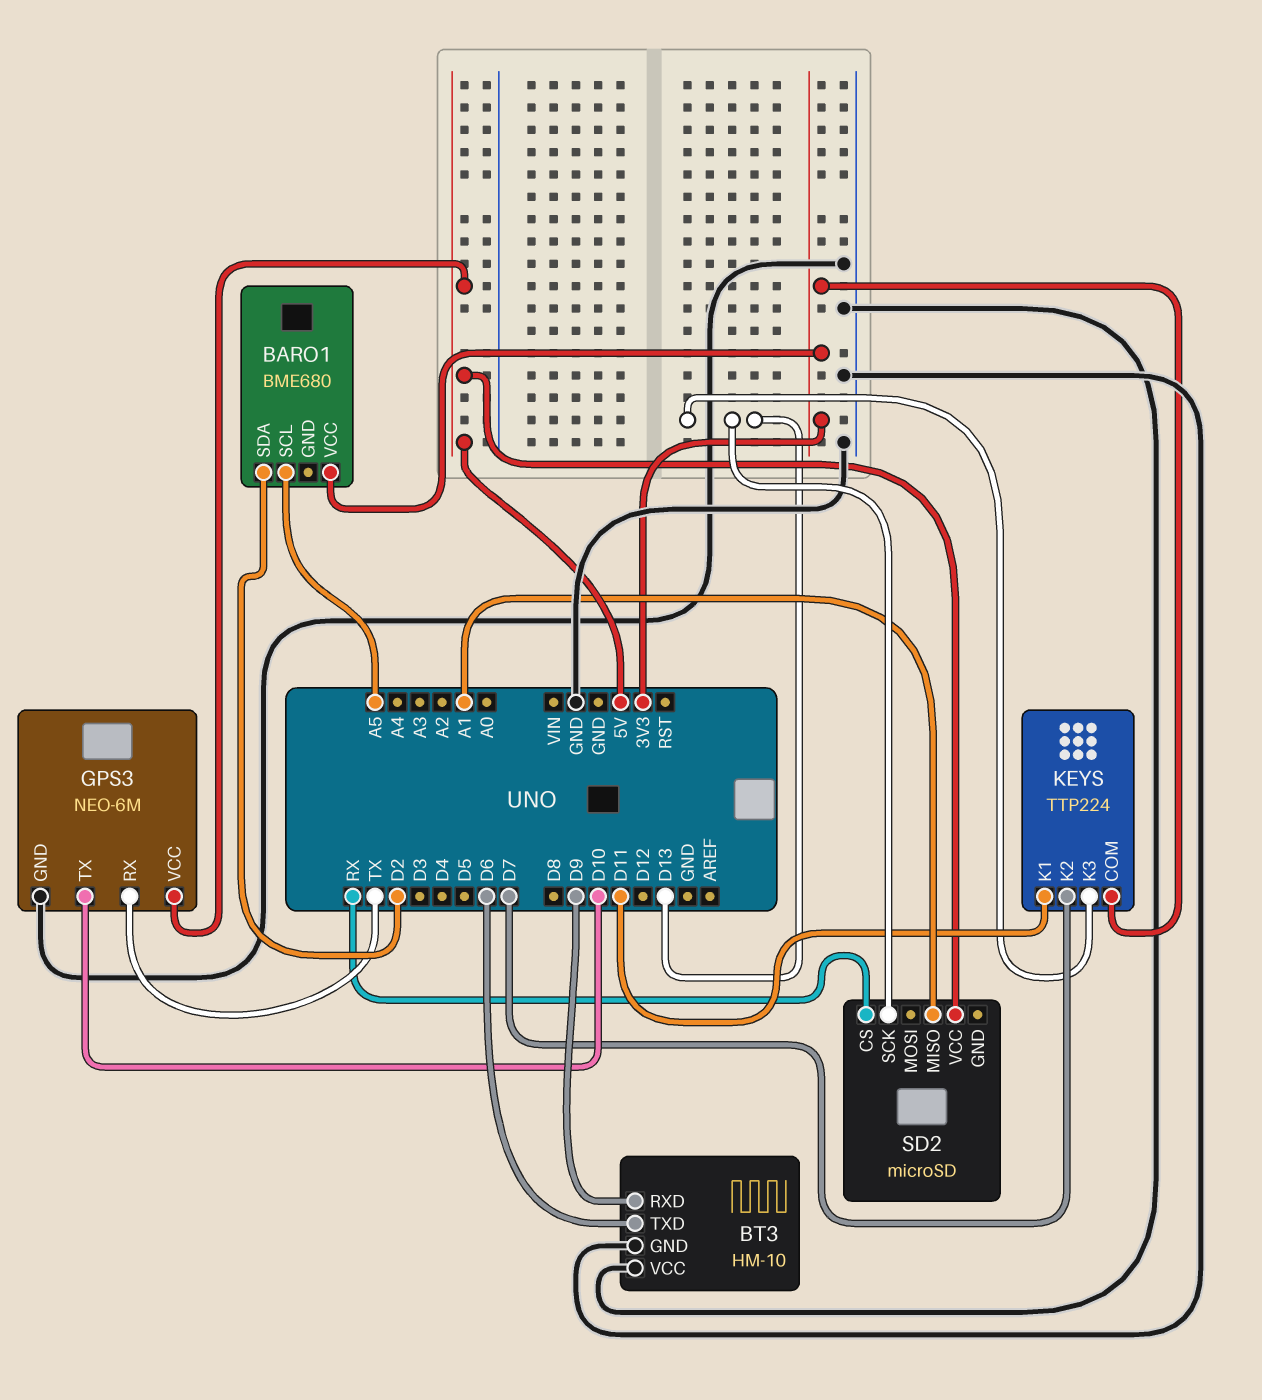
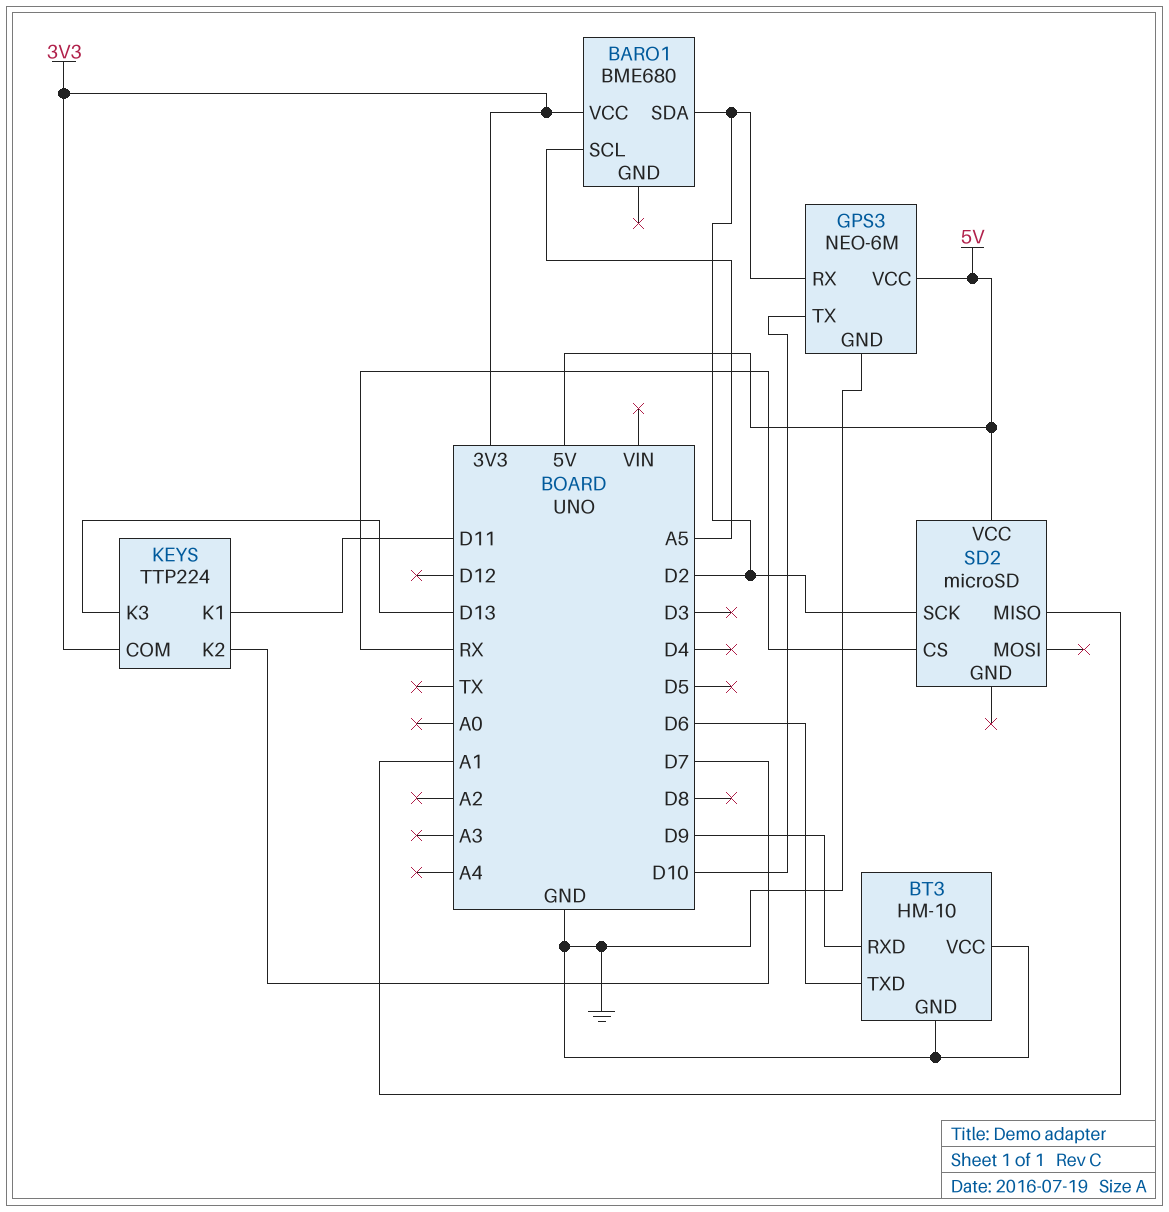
GPS3 pin RX: TX -> D2
SD2 pin SCK: D13 -> D2

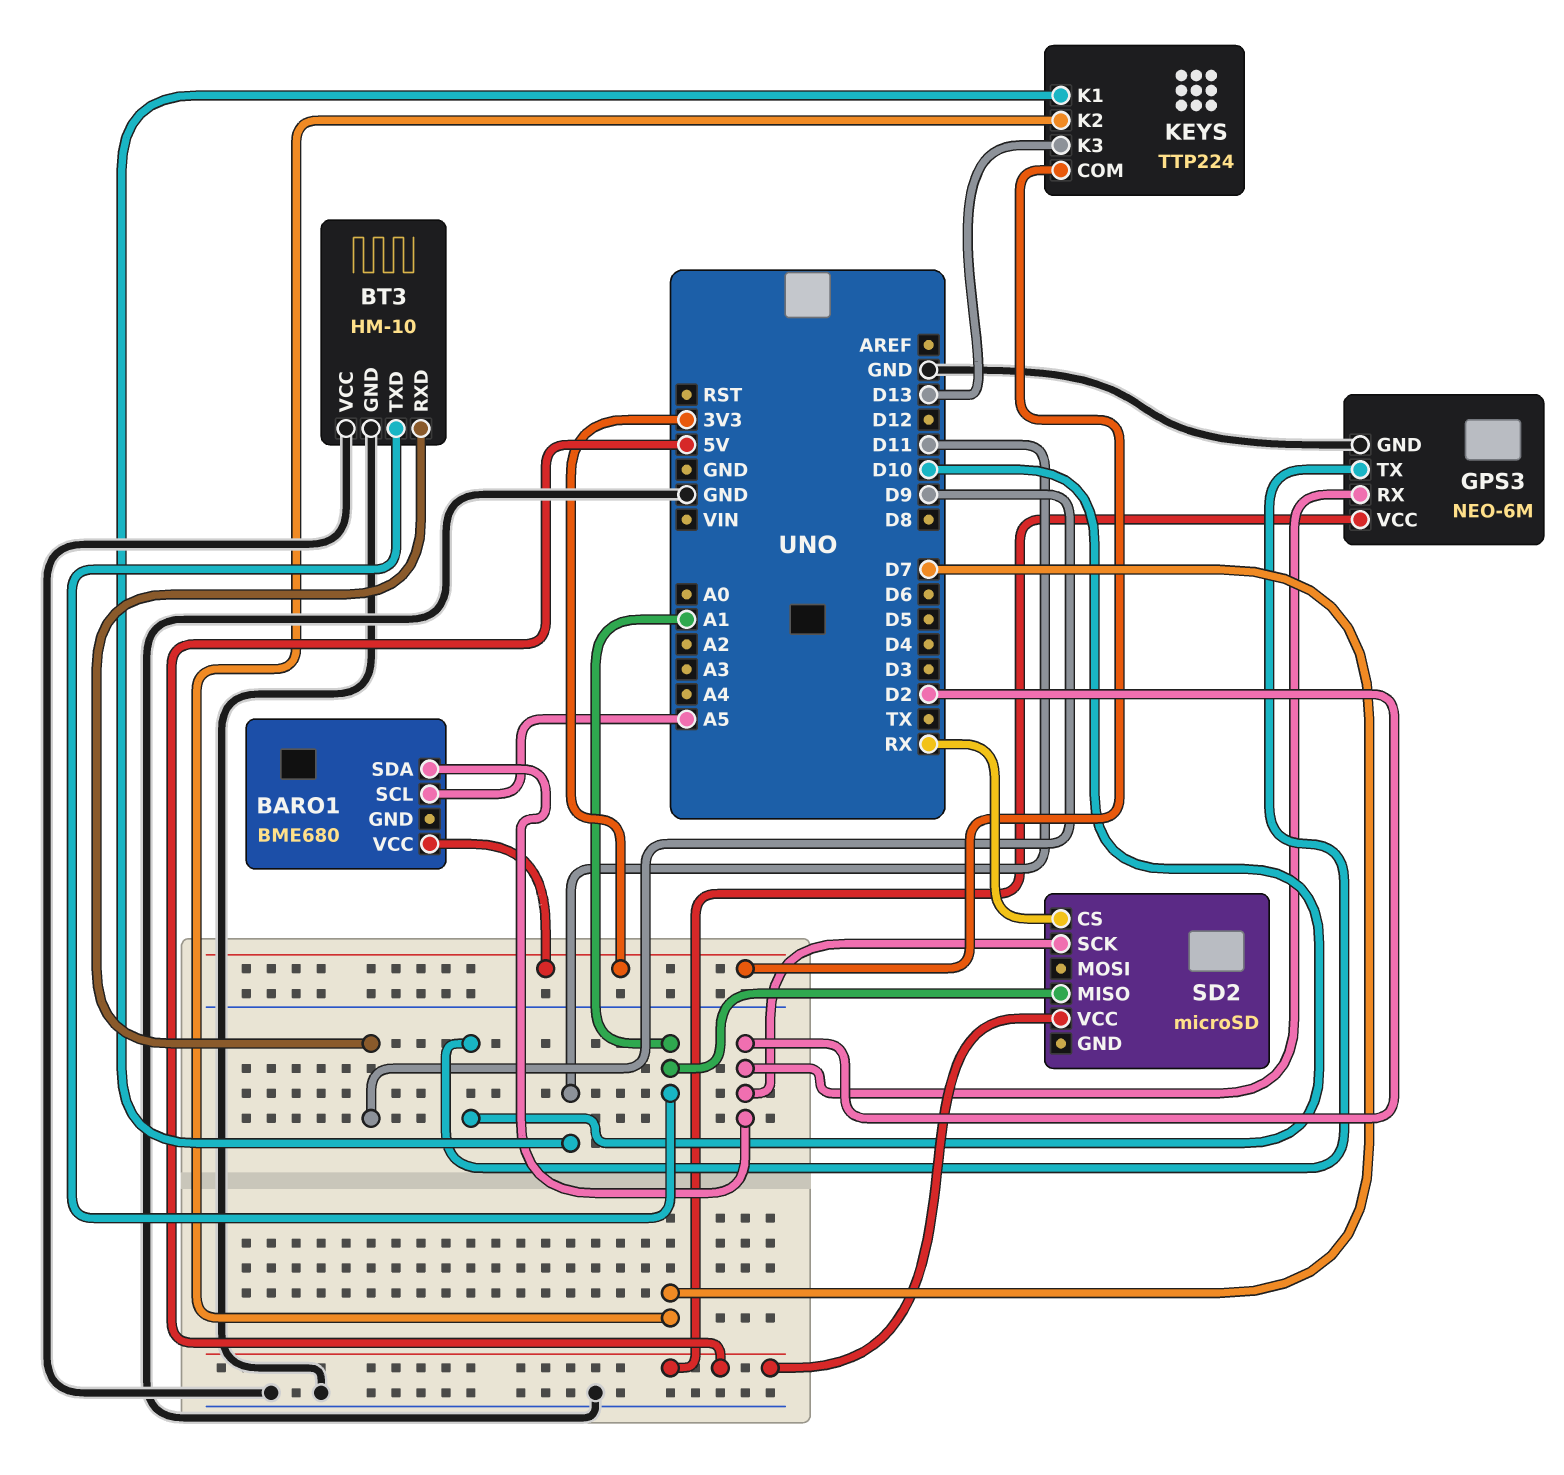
BT3 pin TXD: D6 -> A1

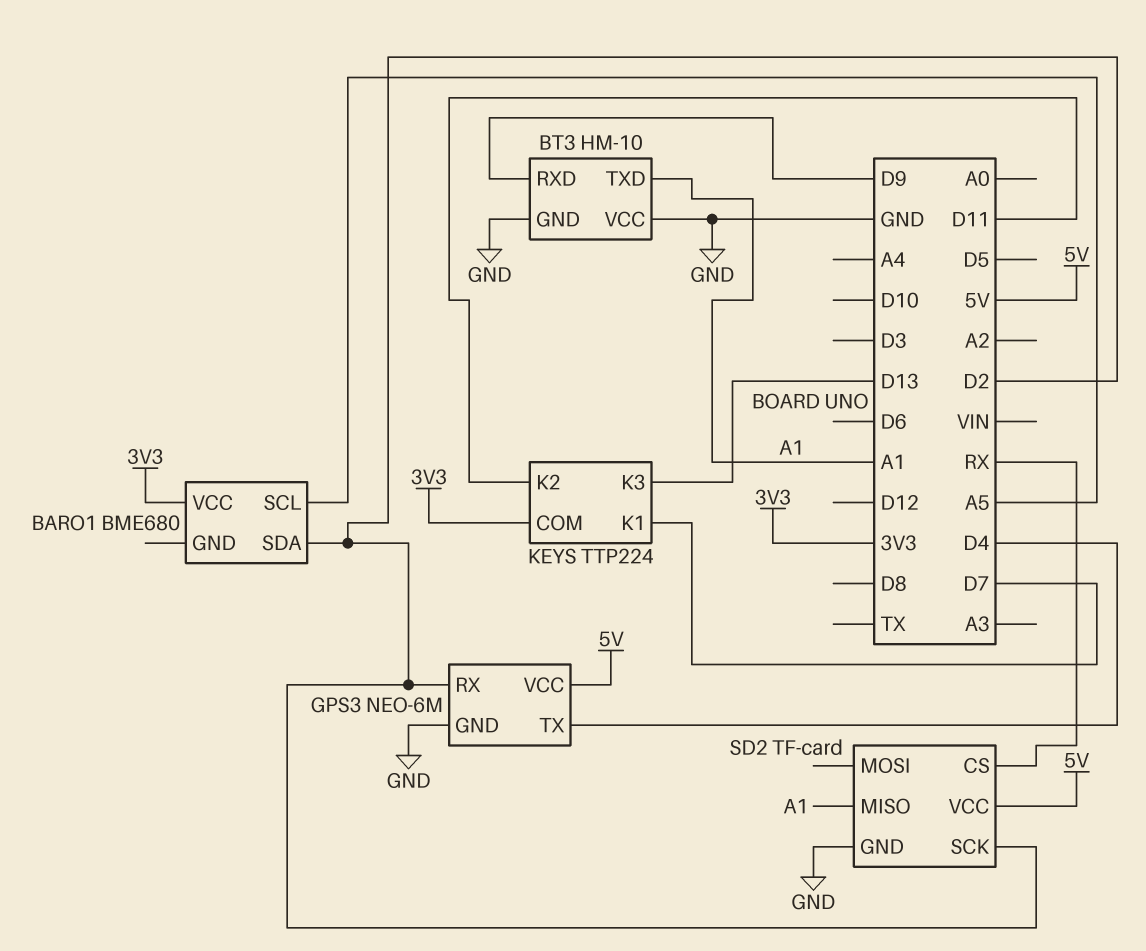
GPS3 pin TX: D10 -> D4
KEYS pin K1: D11 -> D7
KEYS pin K2: D7 -> D11
SD2: microSD -> TF-card
SD2 pin GND: none -> GND

